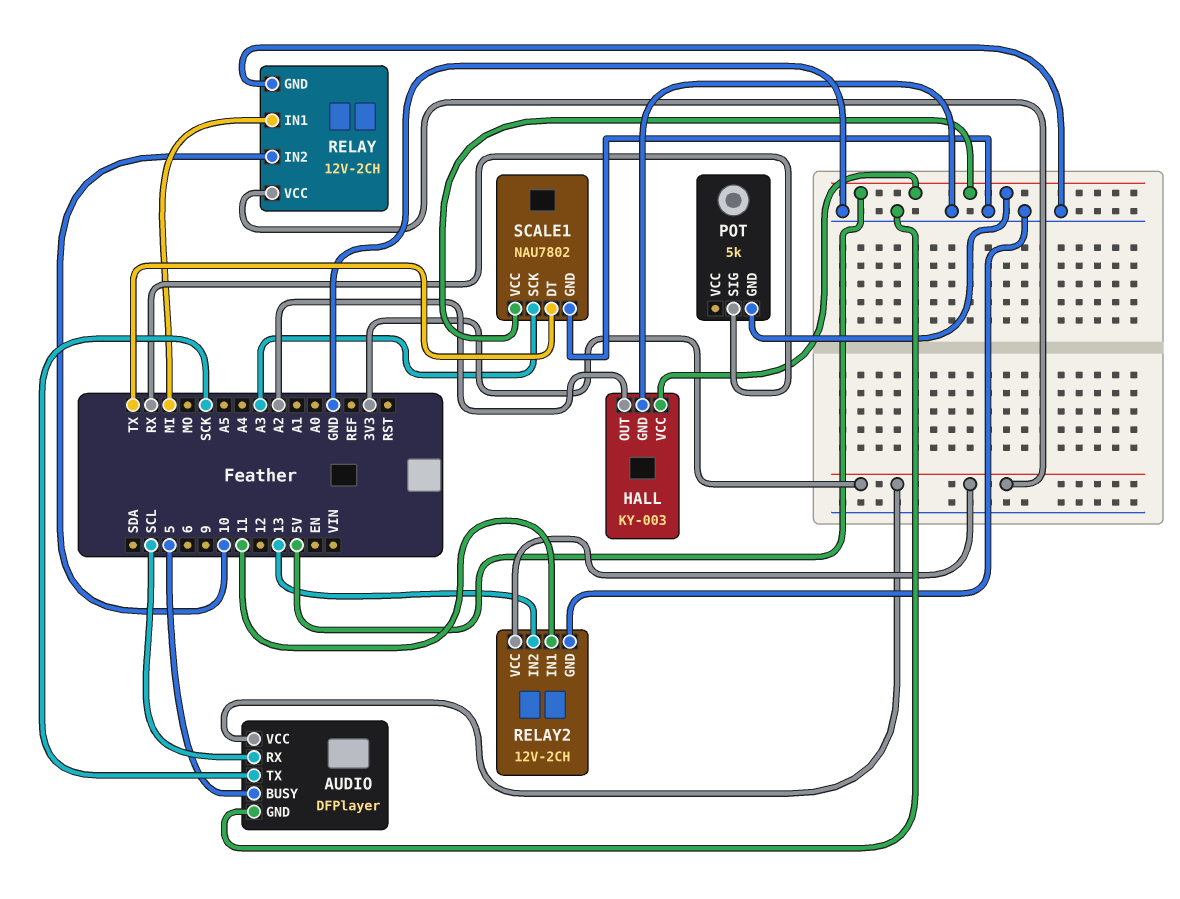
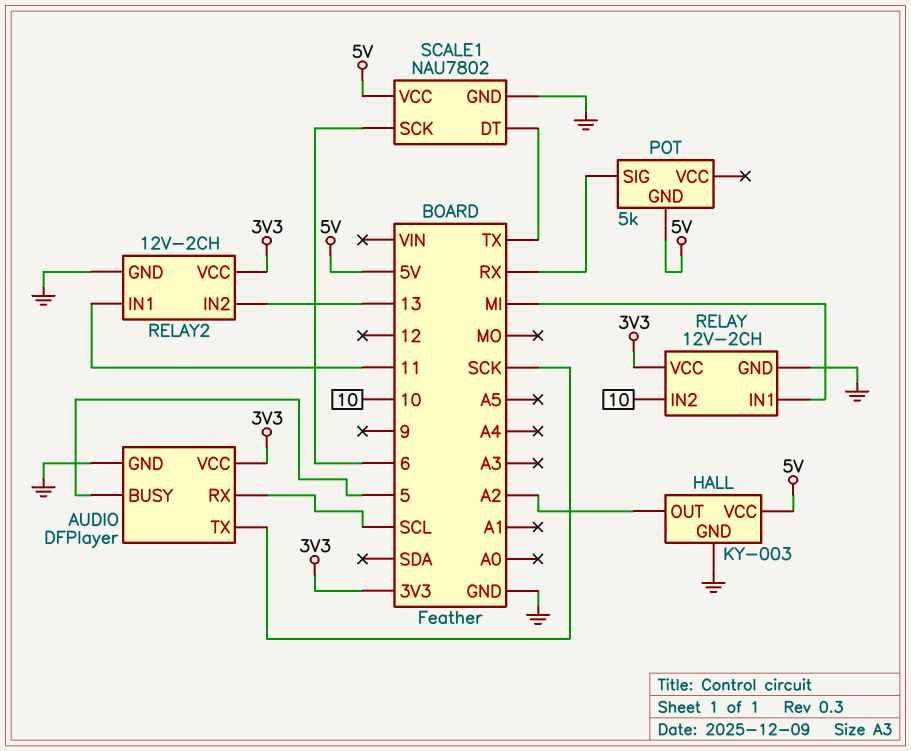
SCALE1 pin SCK: A3 -> 6

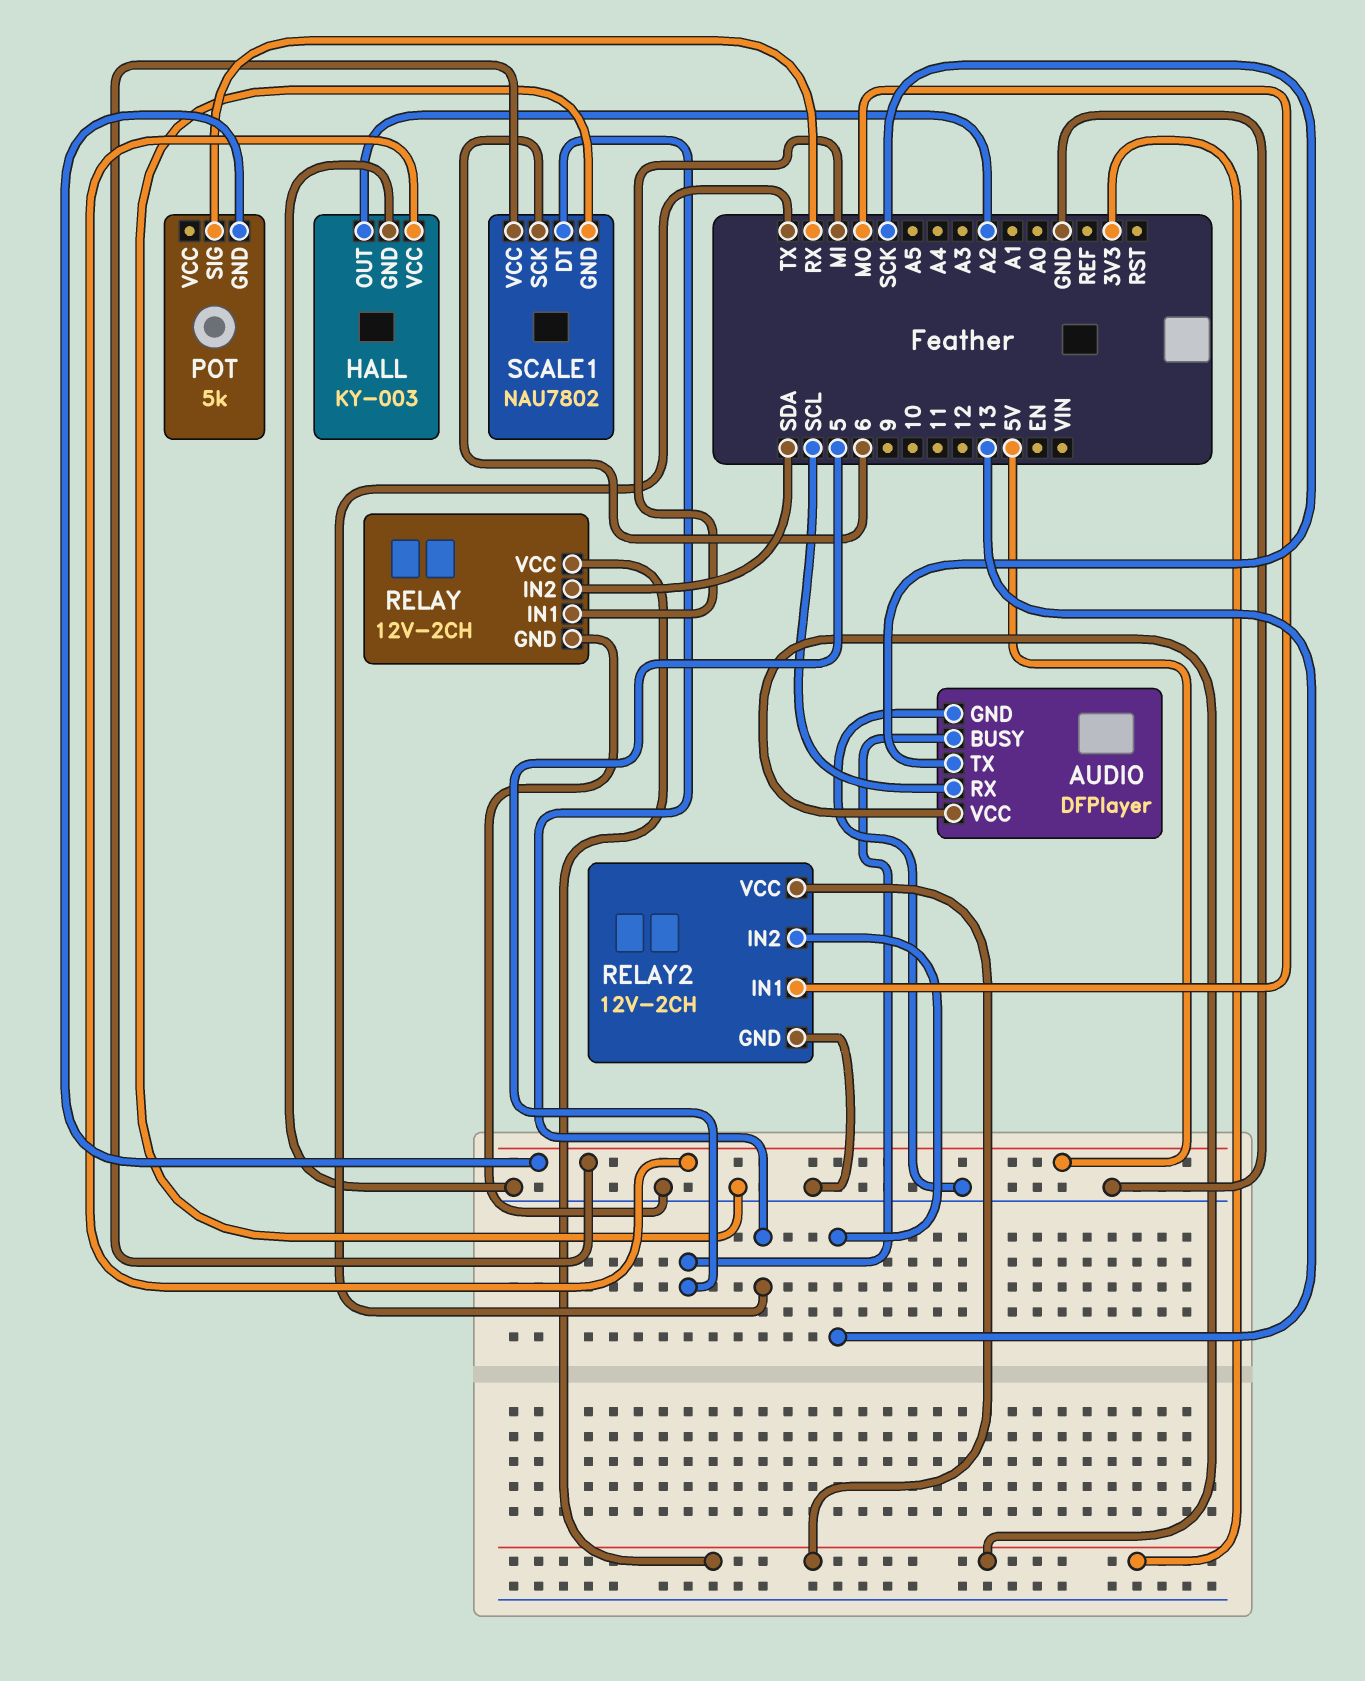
RELAY pin IN2: 10 -> SDA
RELAY2 pin IN1: 11 -> MO

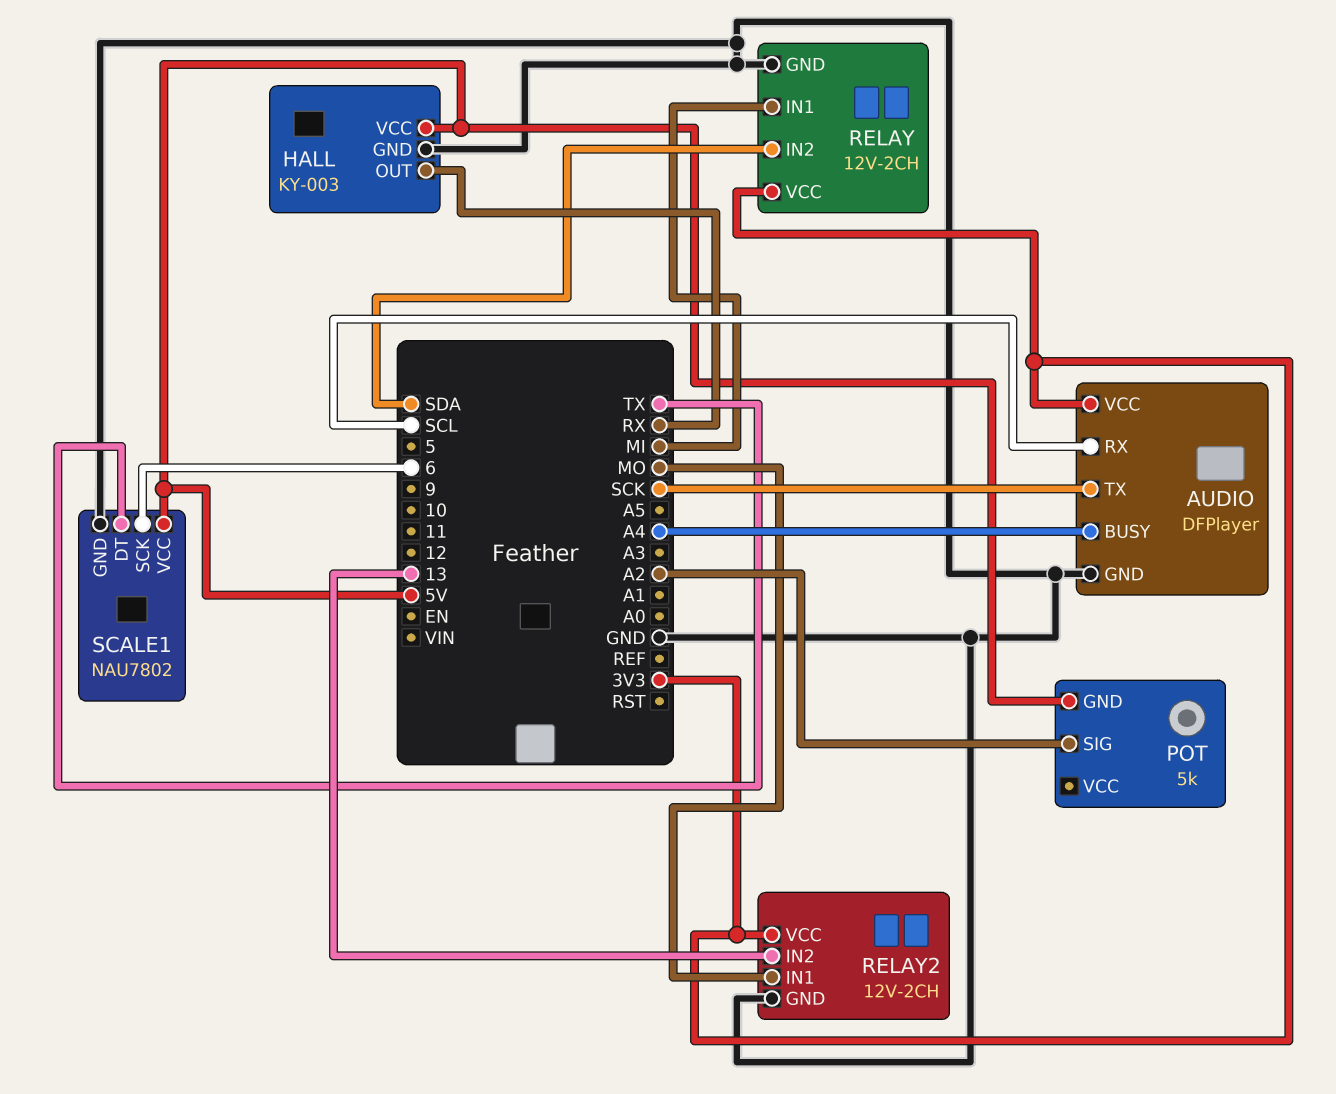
AUDIO pin BUSY: 5 -> A4
HALL pin OUT: A2 -> RX
POT pin SIG: RX -> A2

